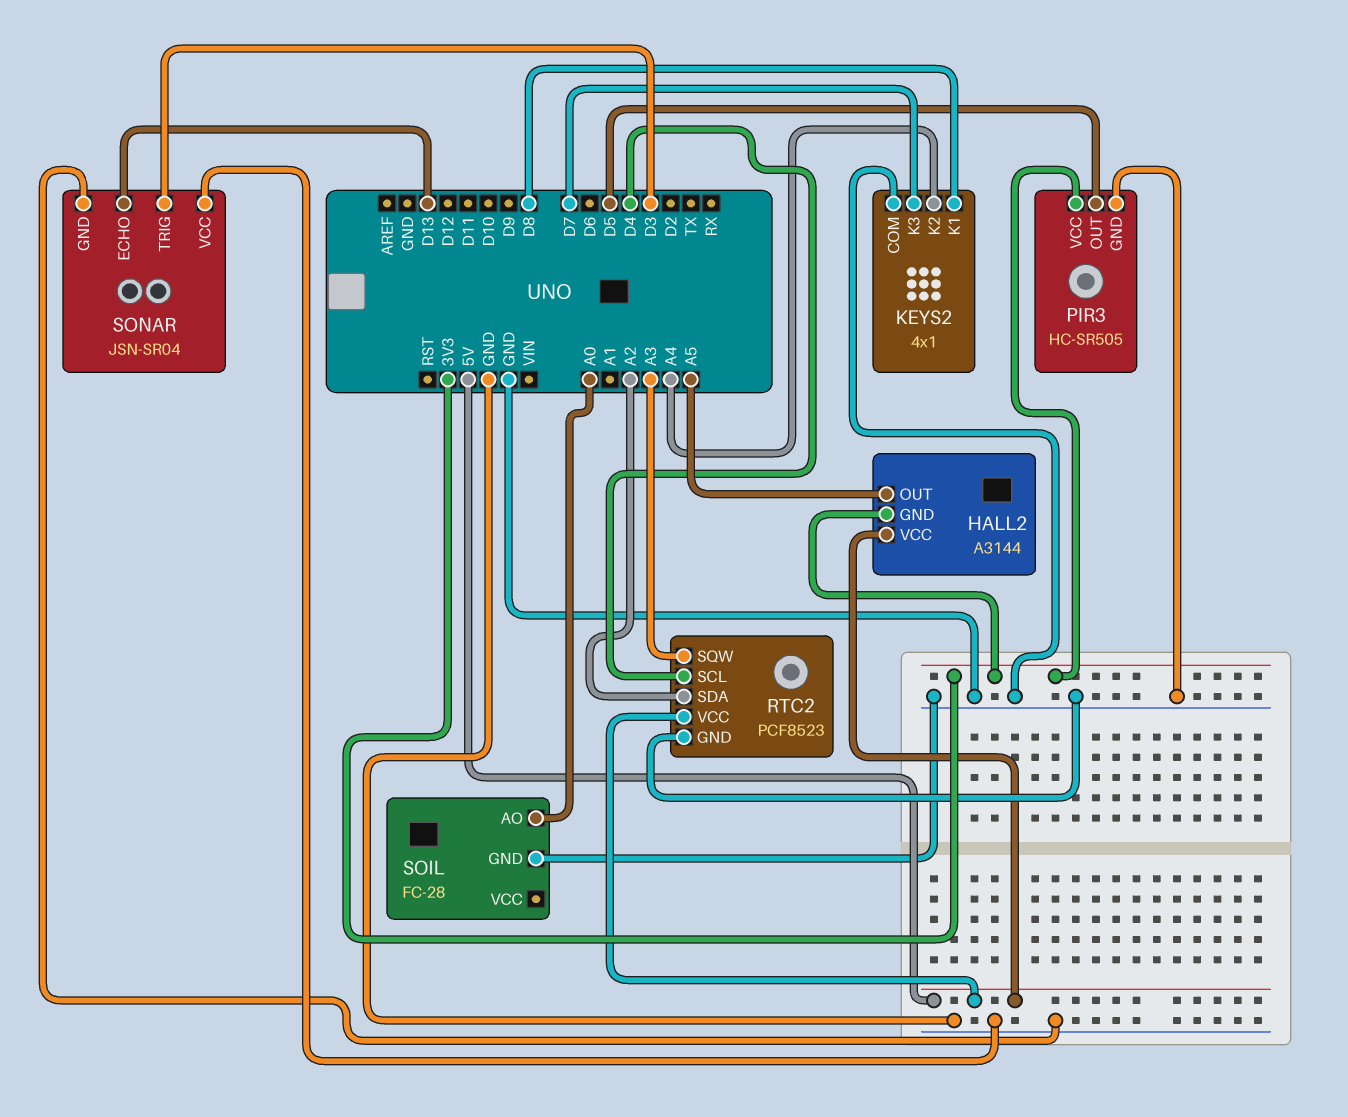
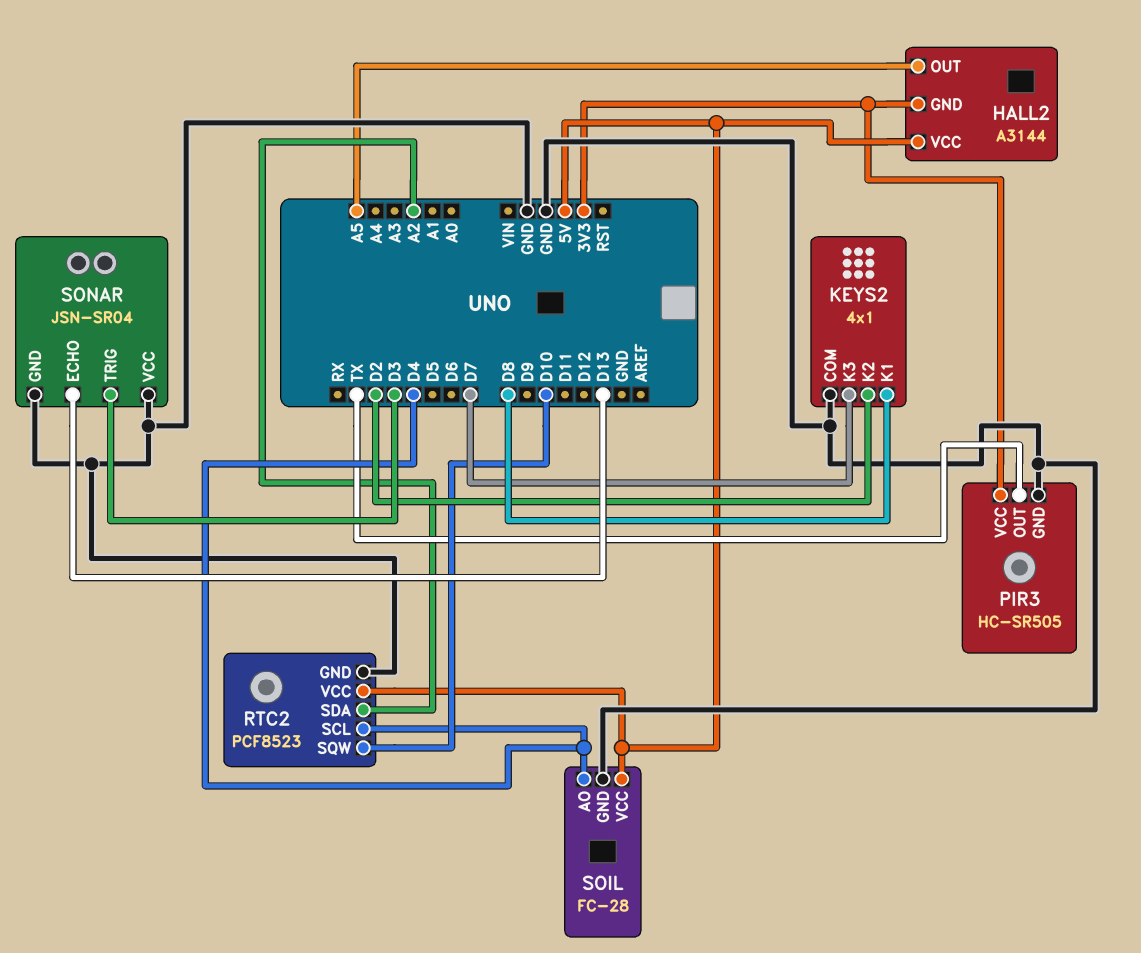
KEYS2 pin K2: A4 -> D2
PIR3 pin OUT: D5 -> TX
RTC2 pin SQW: A3 -> D10
SOIL pin AO: A0 -> D4
SOIL pin VCC: none -> 5V

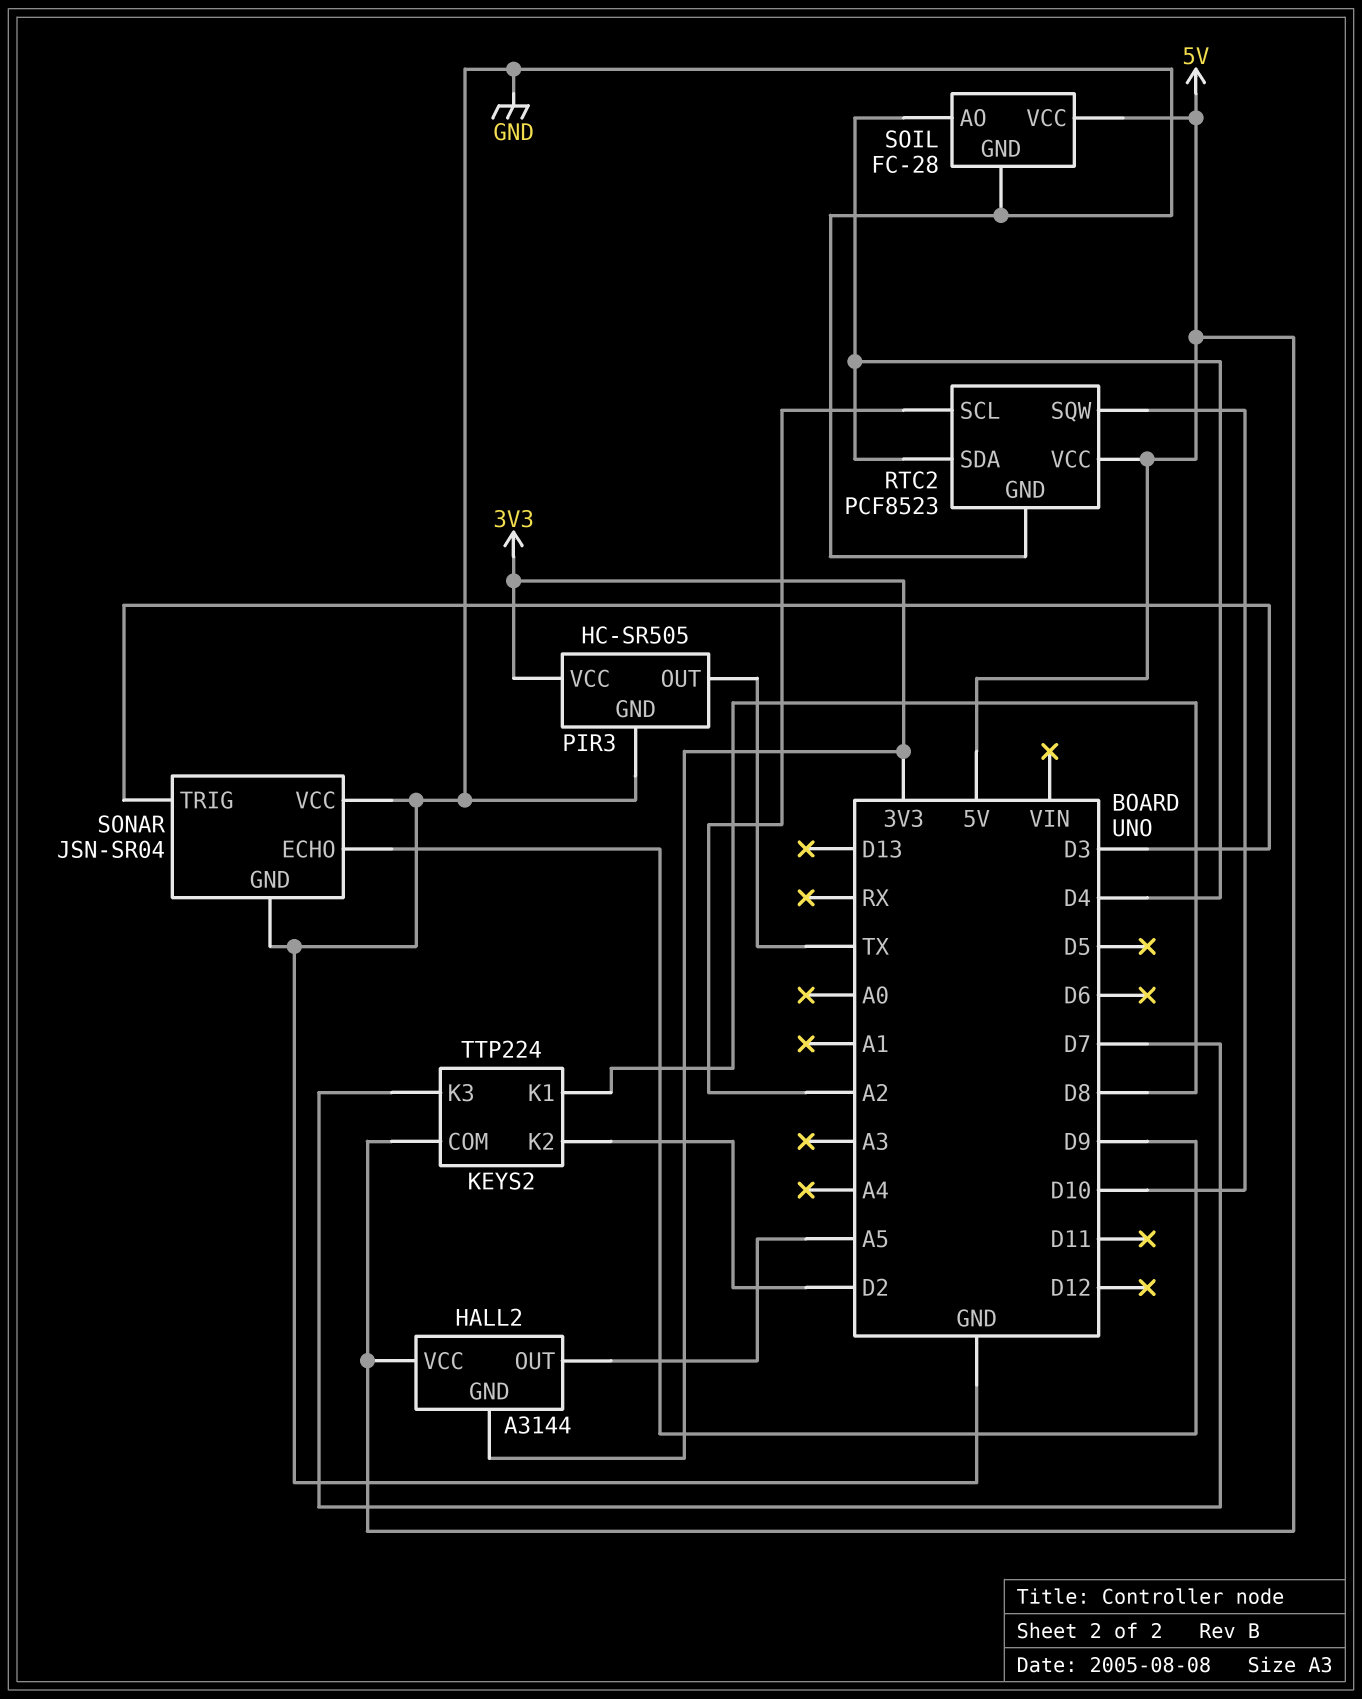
KEYS2: 4x1 -> TTP224
KEYS2 pin COM: GND -> 5V
RTC2 pin SCL: D4 -> A2
RTC2 pin SDA: A2 -> D4
SONAR pin ECHO: D13 -> D9

